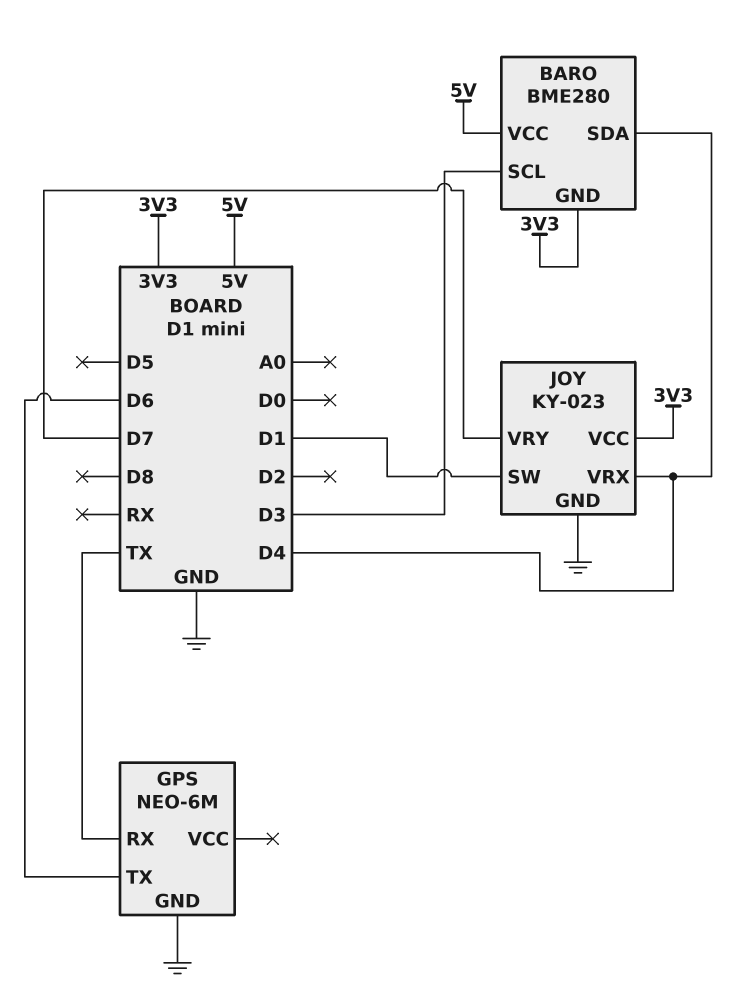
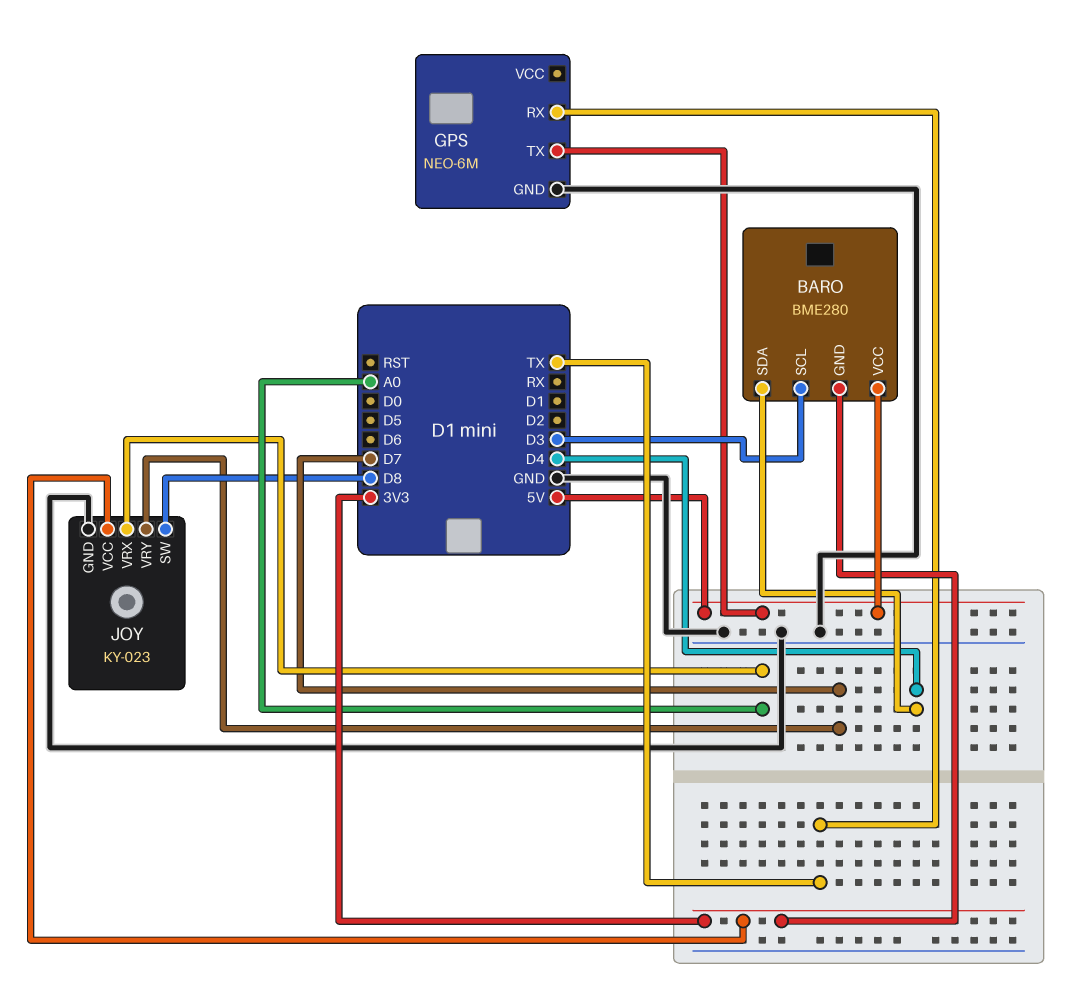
GPS pin TX: D6 -> 5V
JOY pin SW: D1 -> D8
JOY pin VRX: D4 -> A0

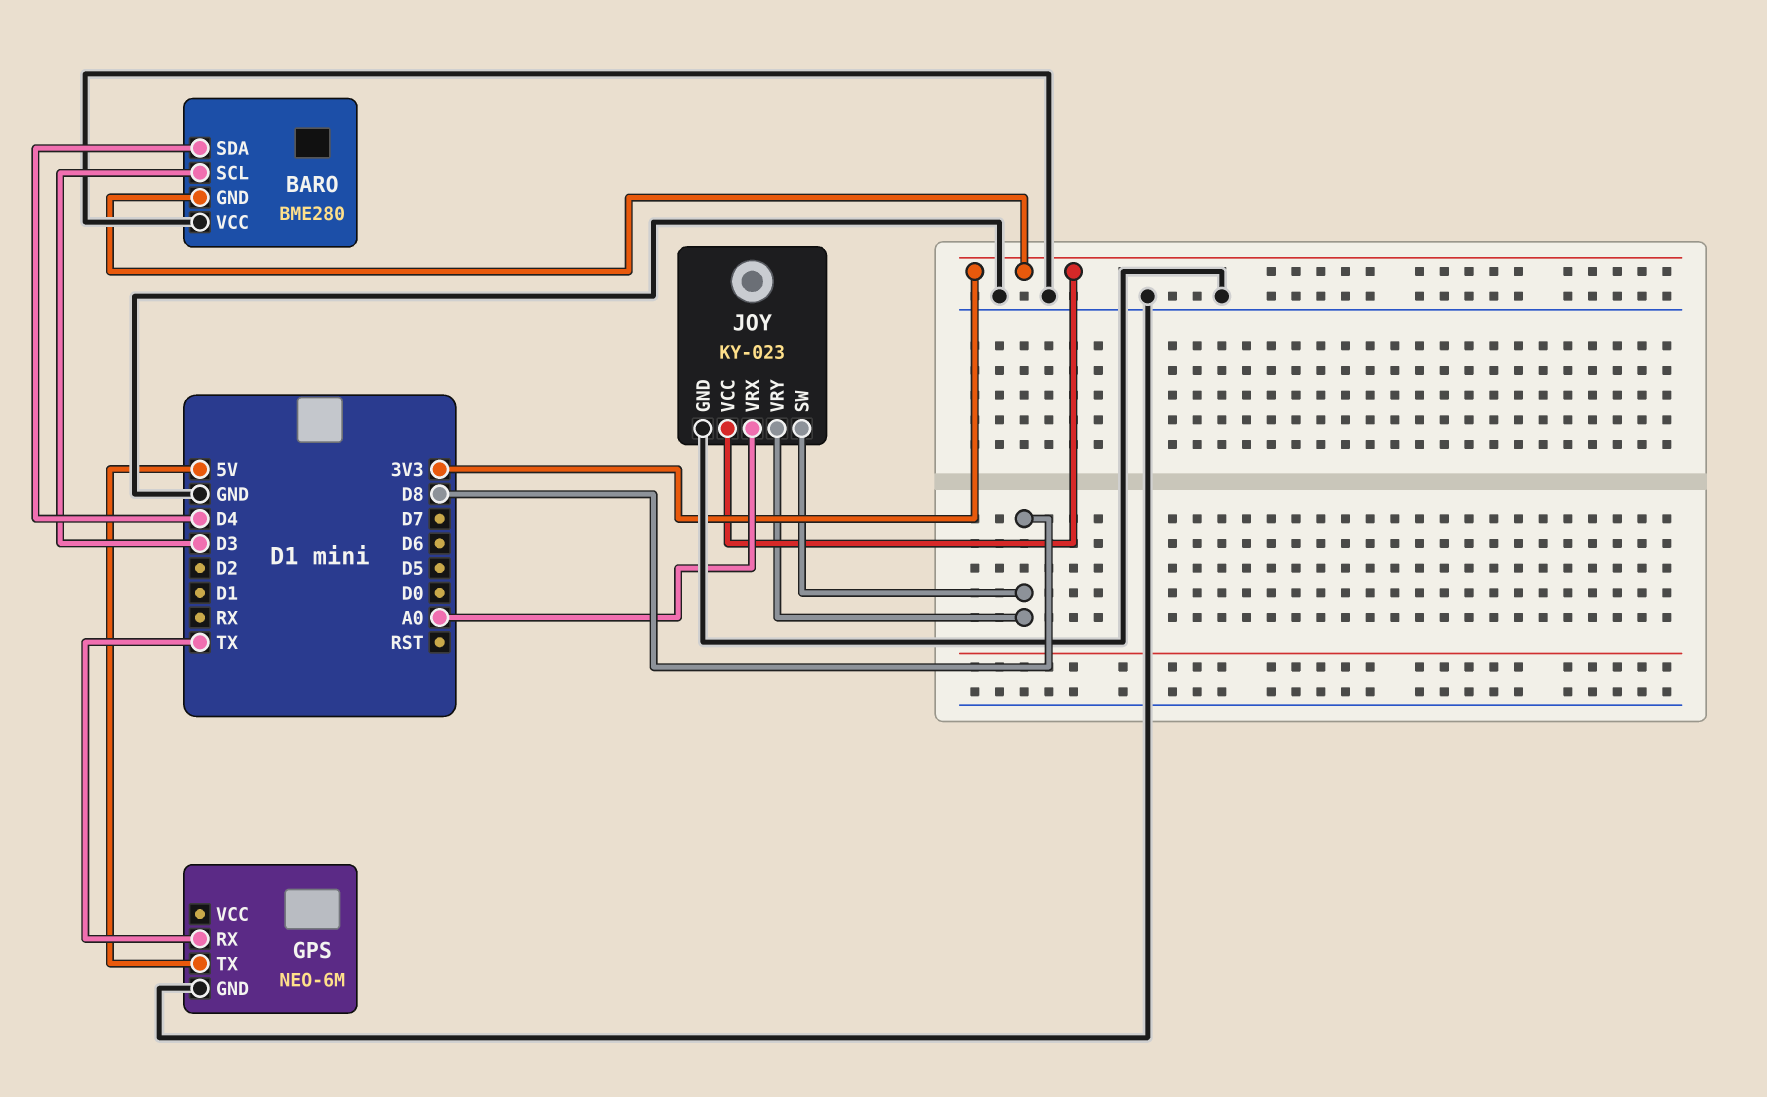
BARO pin VCC: 5V -> GND
JOY pin VRY: D7 -> D8

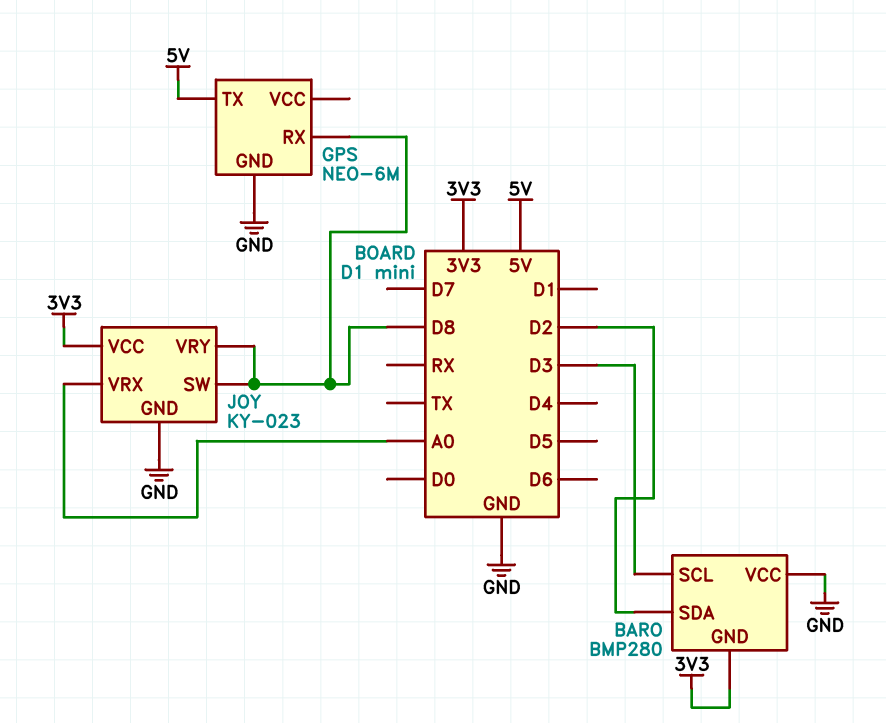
BARO: BME280 -> BMP280
BARO pin SDA: D4 -> D2
GPS pin RX: TX -> D8

